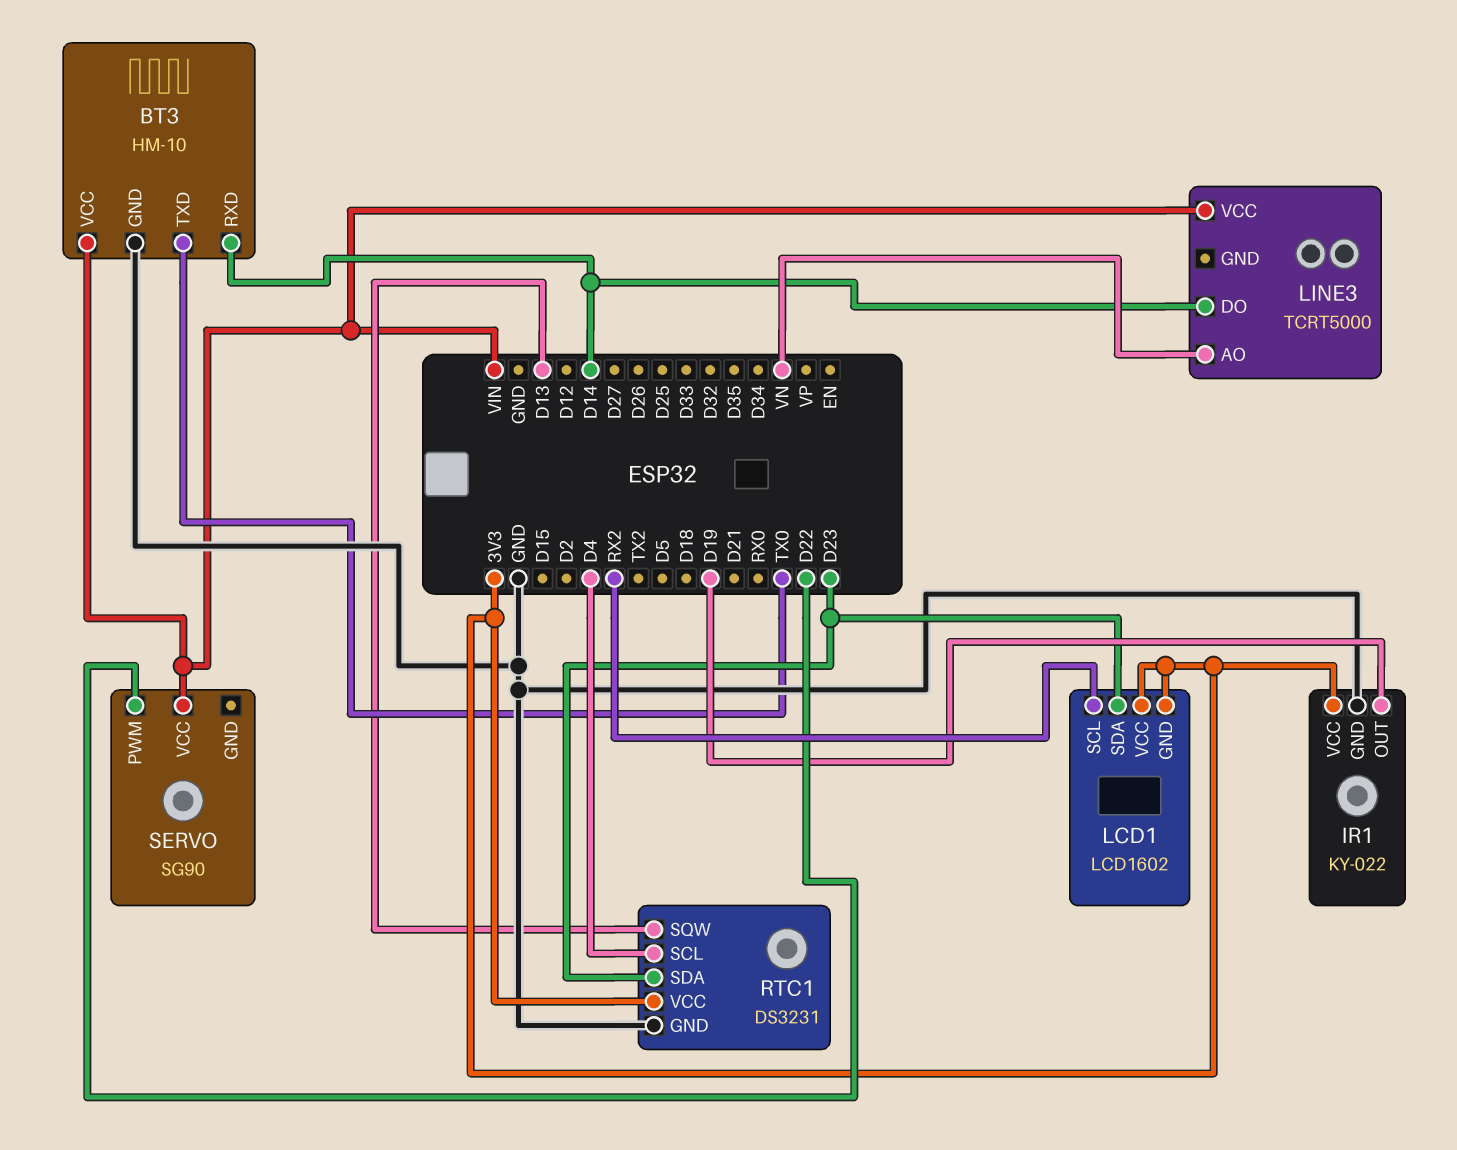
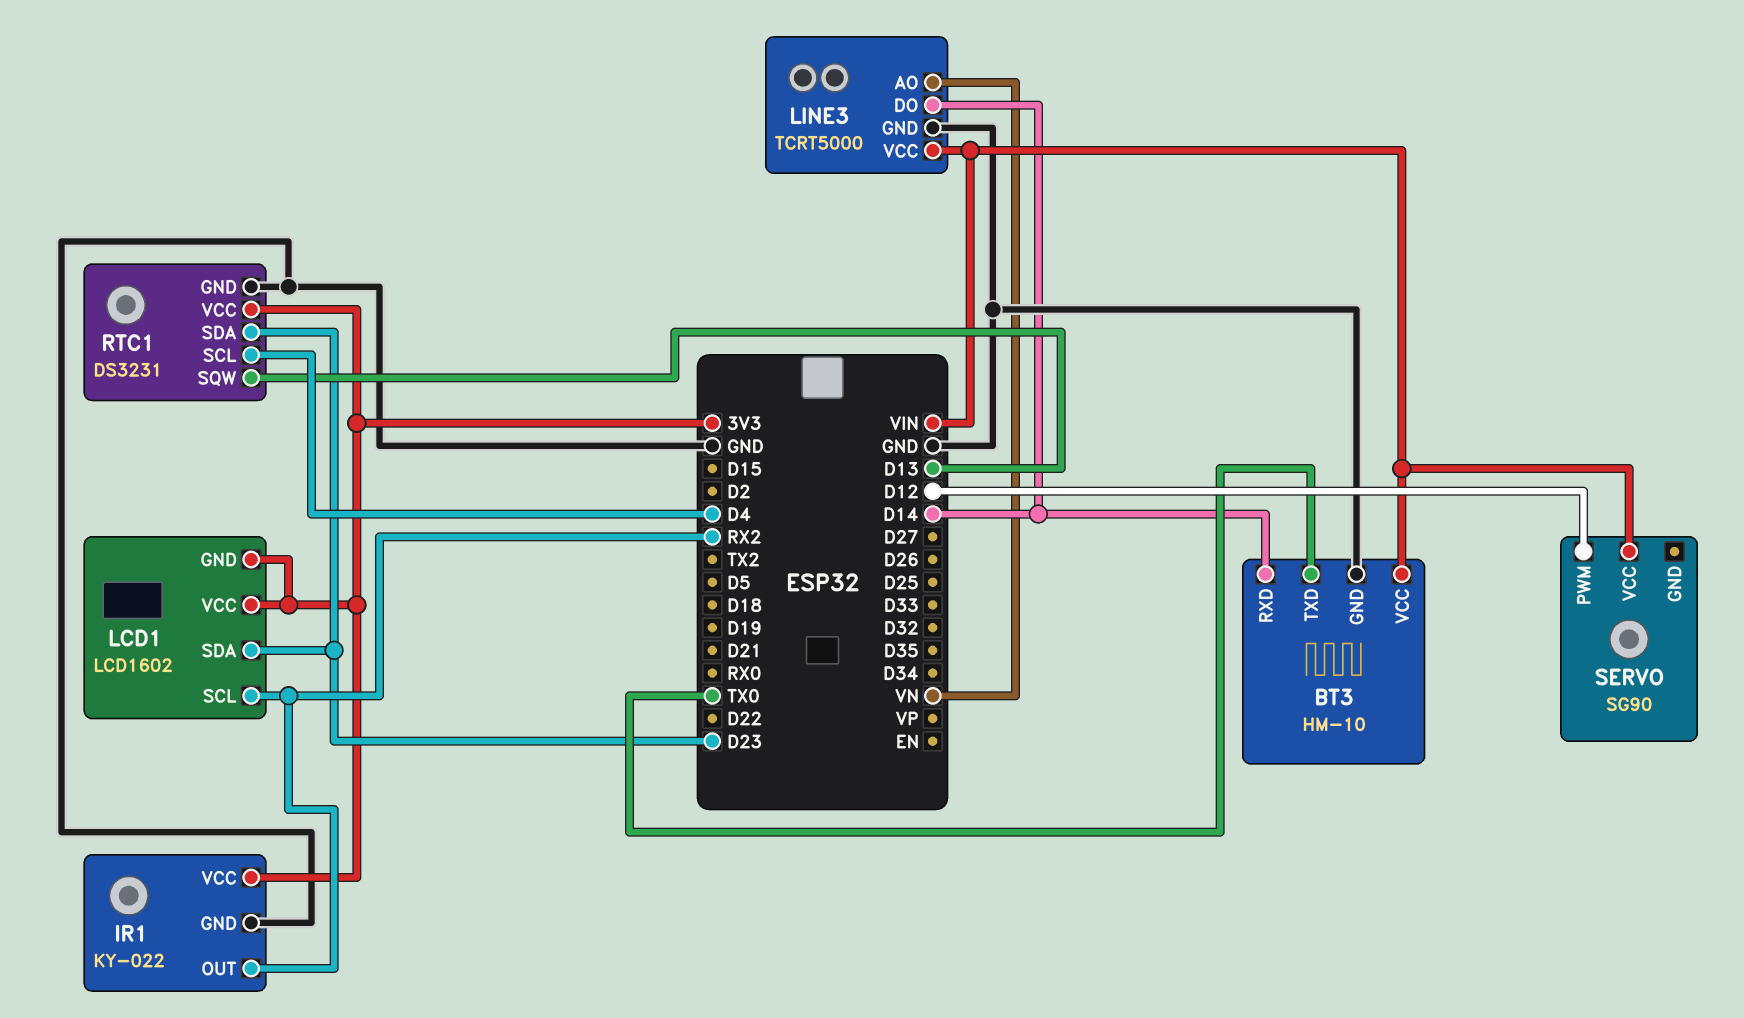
IR1 pin OUT: D19 -> RX2
LINE3 pin GND: none -> GND
SERVO pin PWM: D22 -> D12

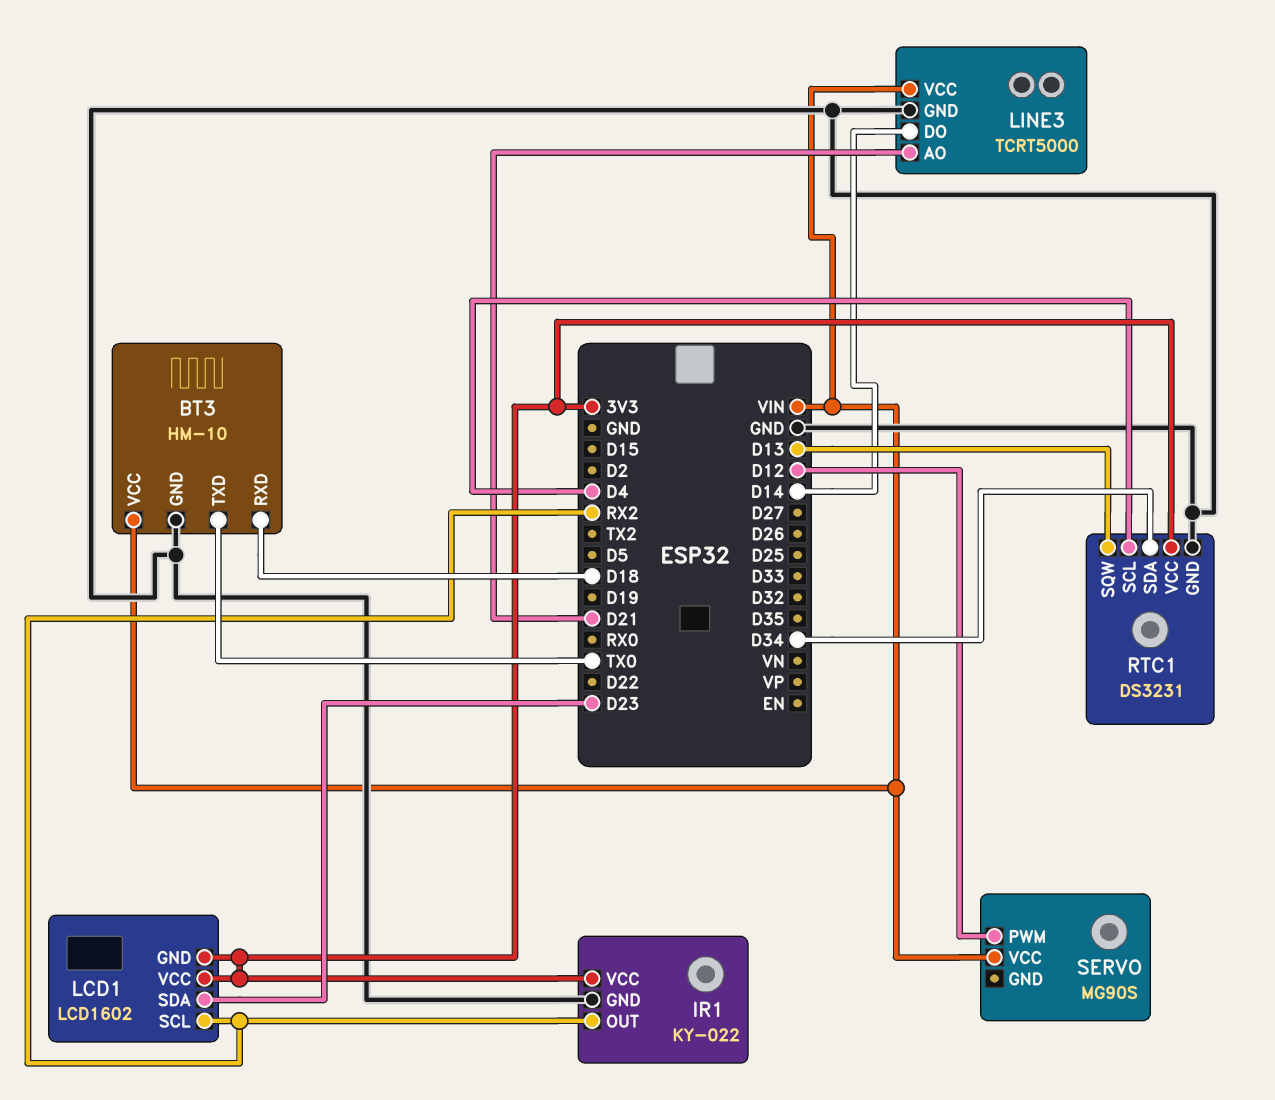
BT3 pin RXD: D14 -> D18
LINE3 pin AO: VN -> D21
RTC1 pin SDA: D23 -> D34
SERVO: SG90 -> MG90S

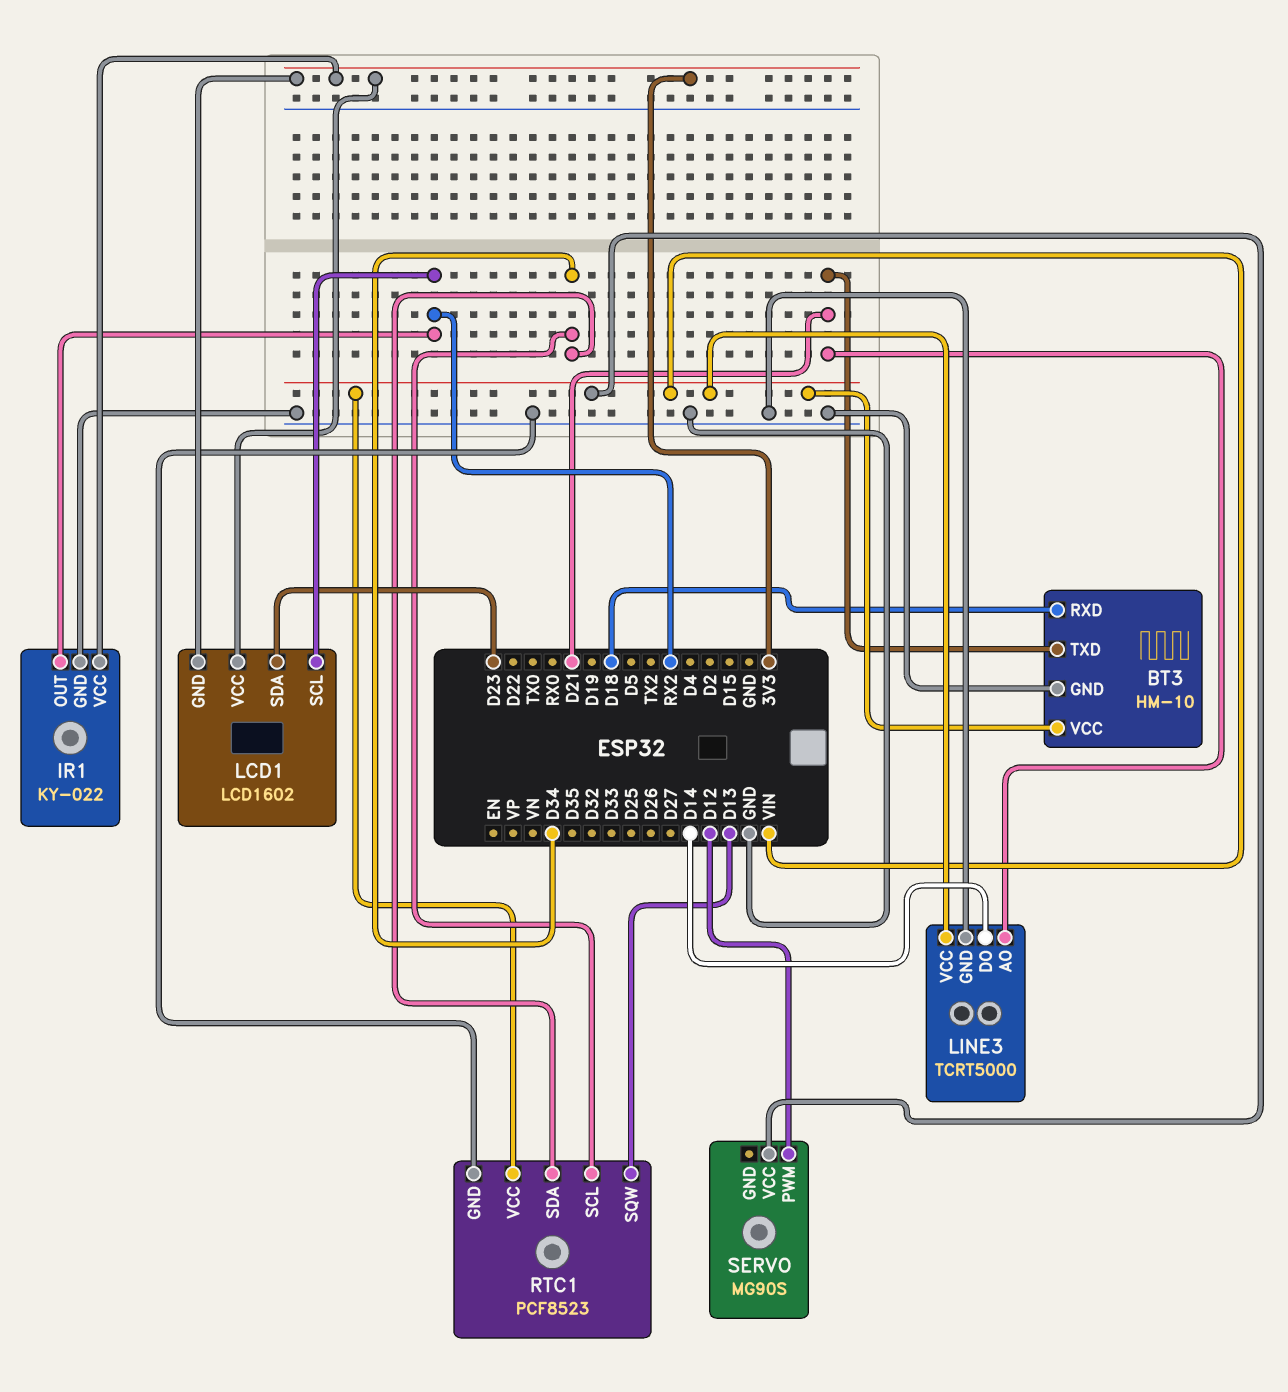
BT3 pin TXD: TX0 -> D21
RTC1: DS3231 -> PCF8523
RTC1 pin SCL: D4 -> D34
RTC1 pin VCC: 3V3 -> VIN

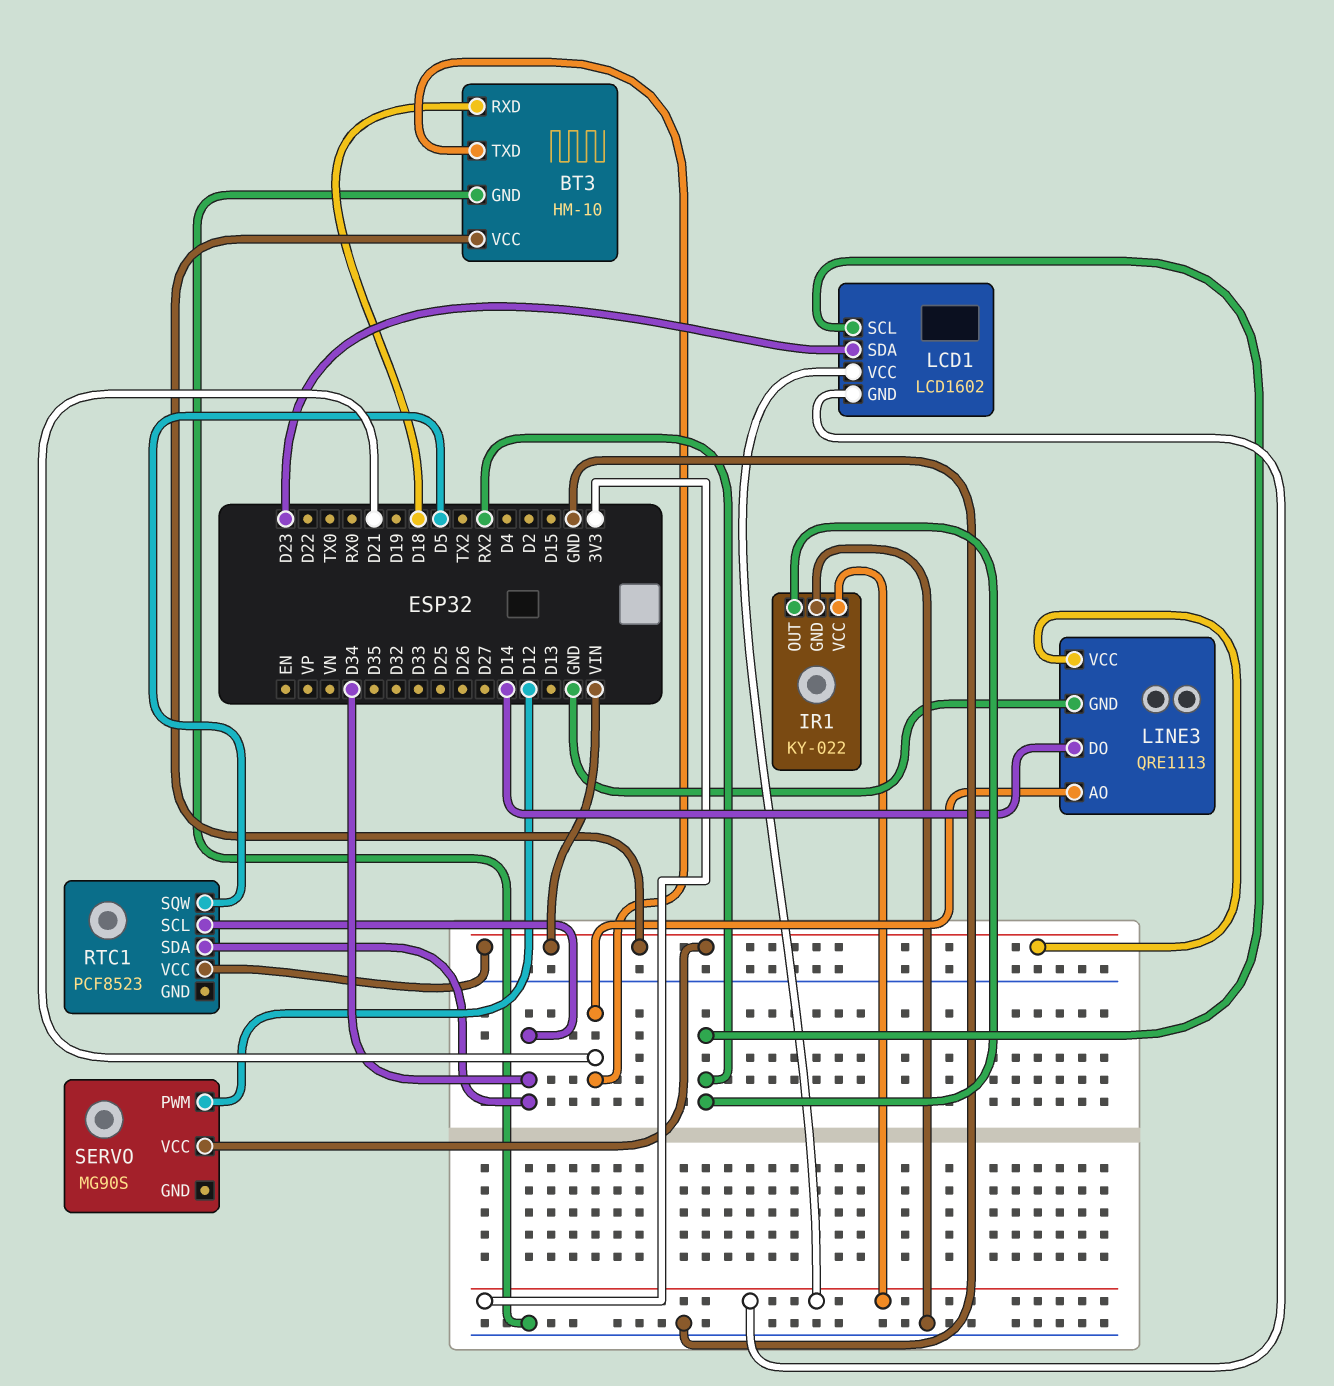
LINE3: TCRT5000 -> QRE1113
RTC1 pin GND: GND -> none
RTC1 pin SQW: D13 -> D5

